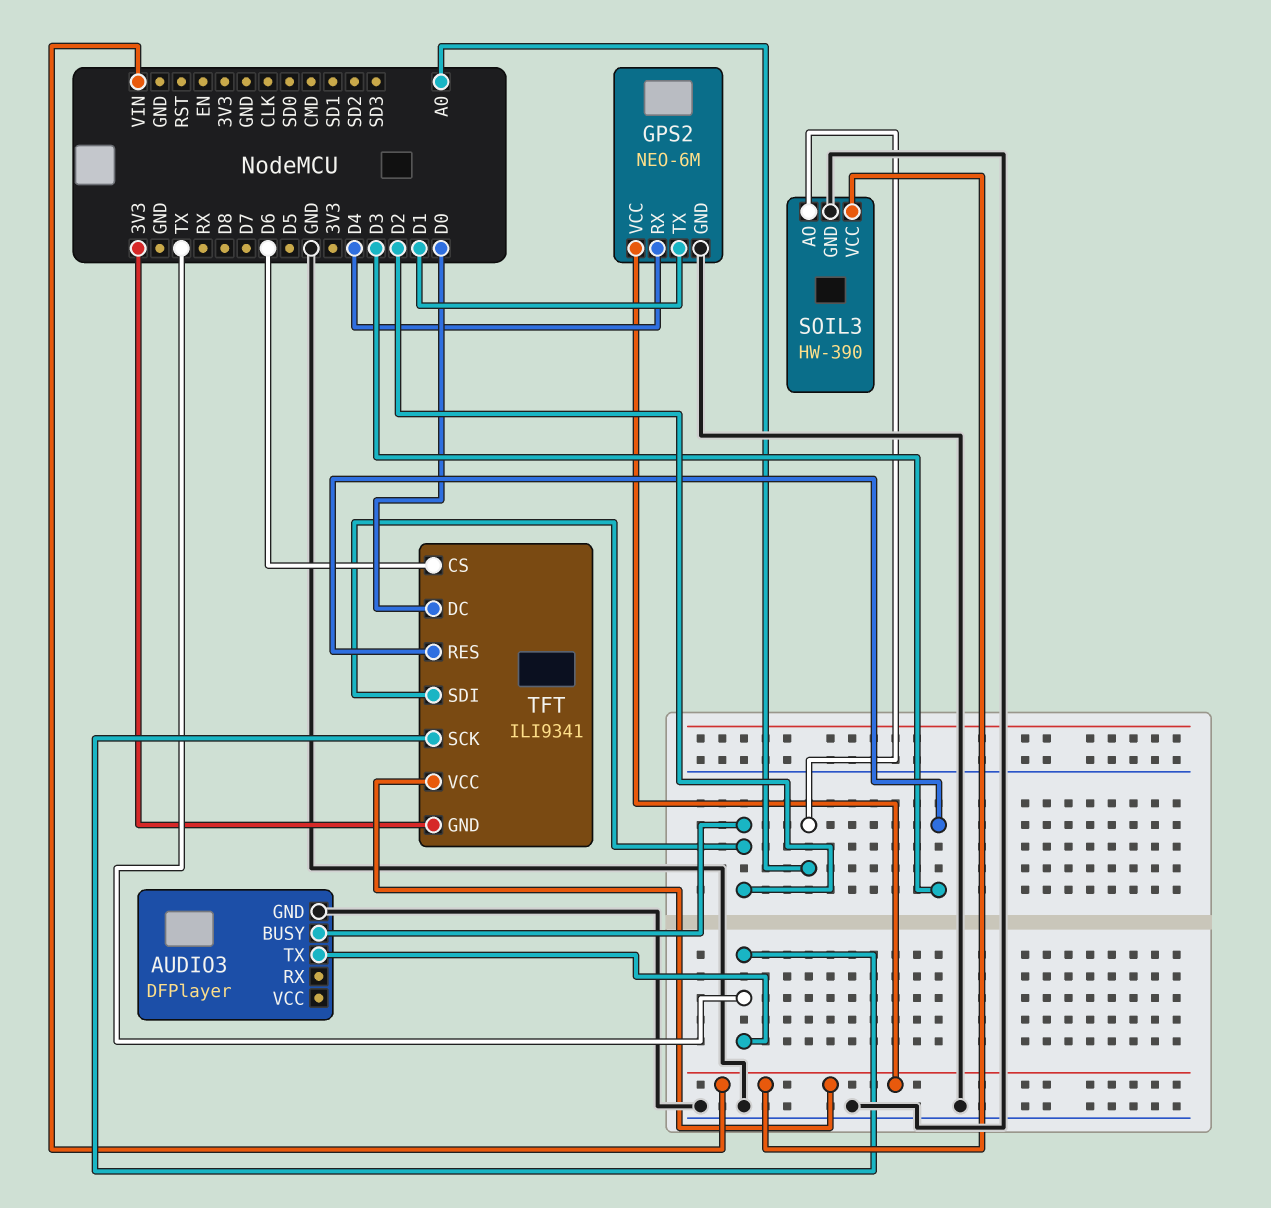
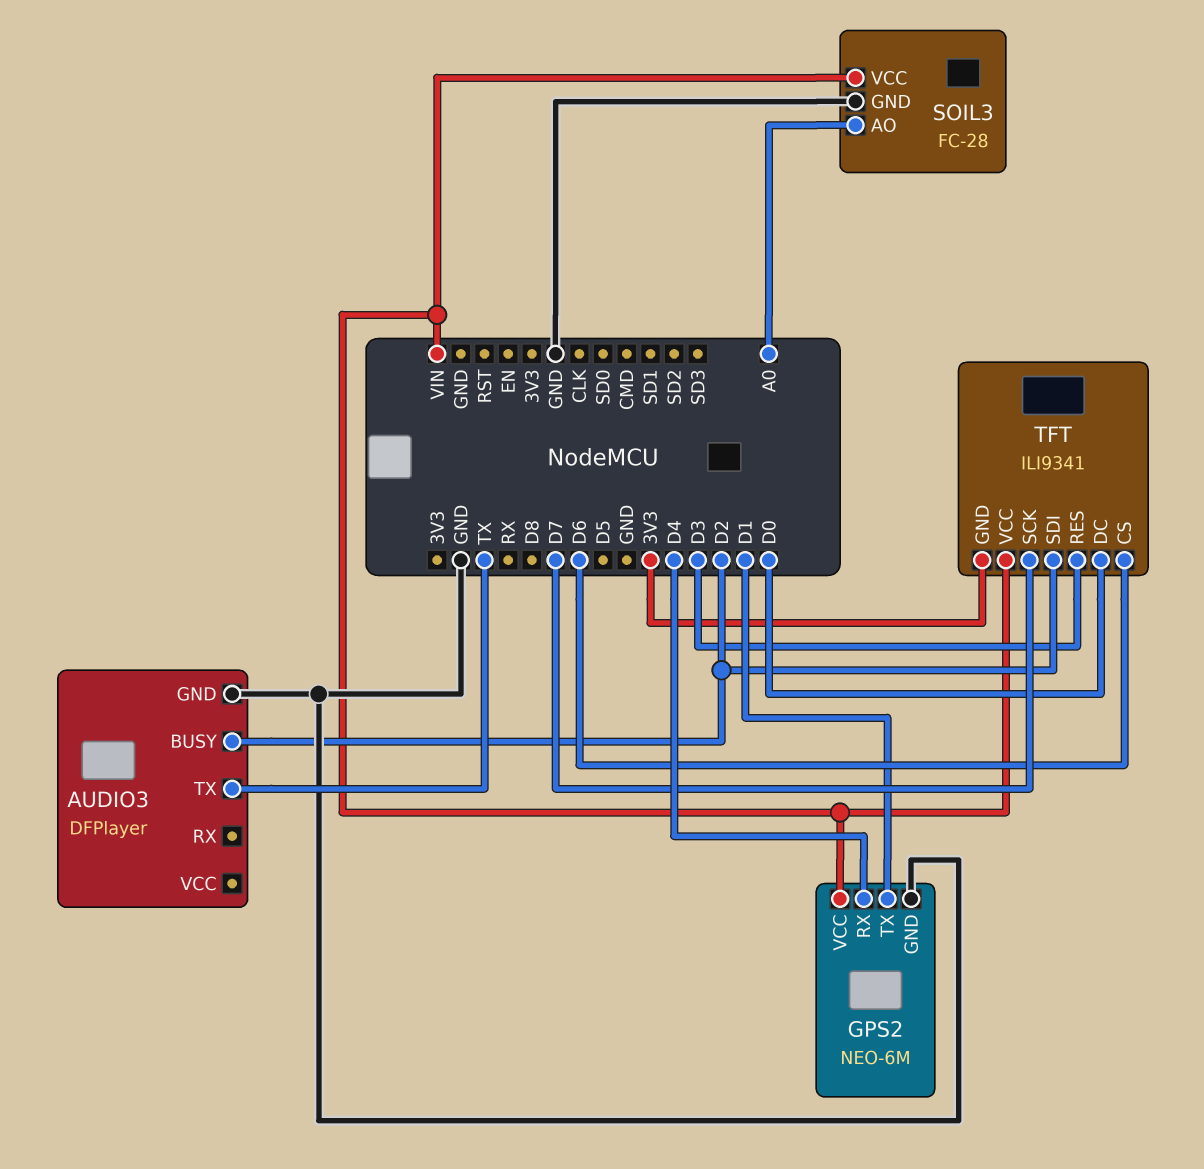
SOIL3: HW-390 -> FC-28
TFT pin SCK: TX -> D7

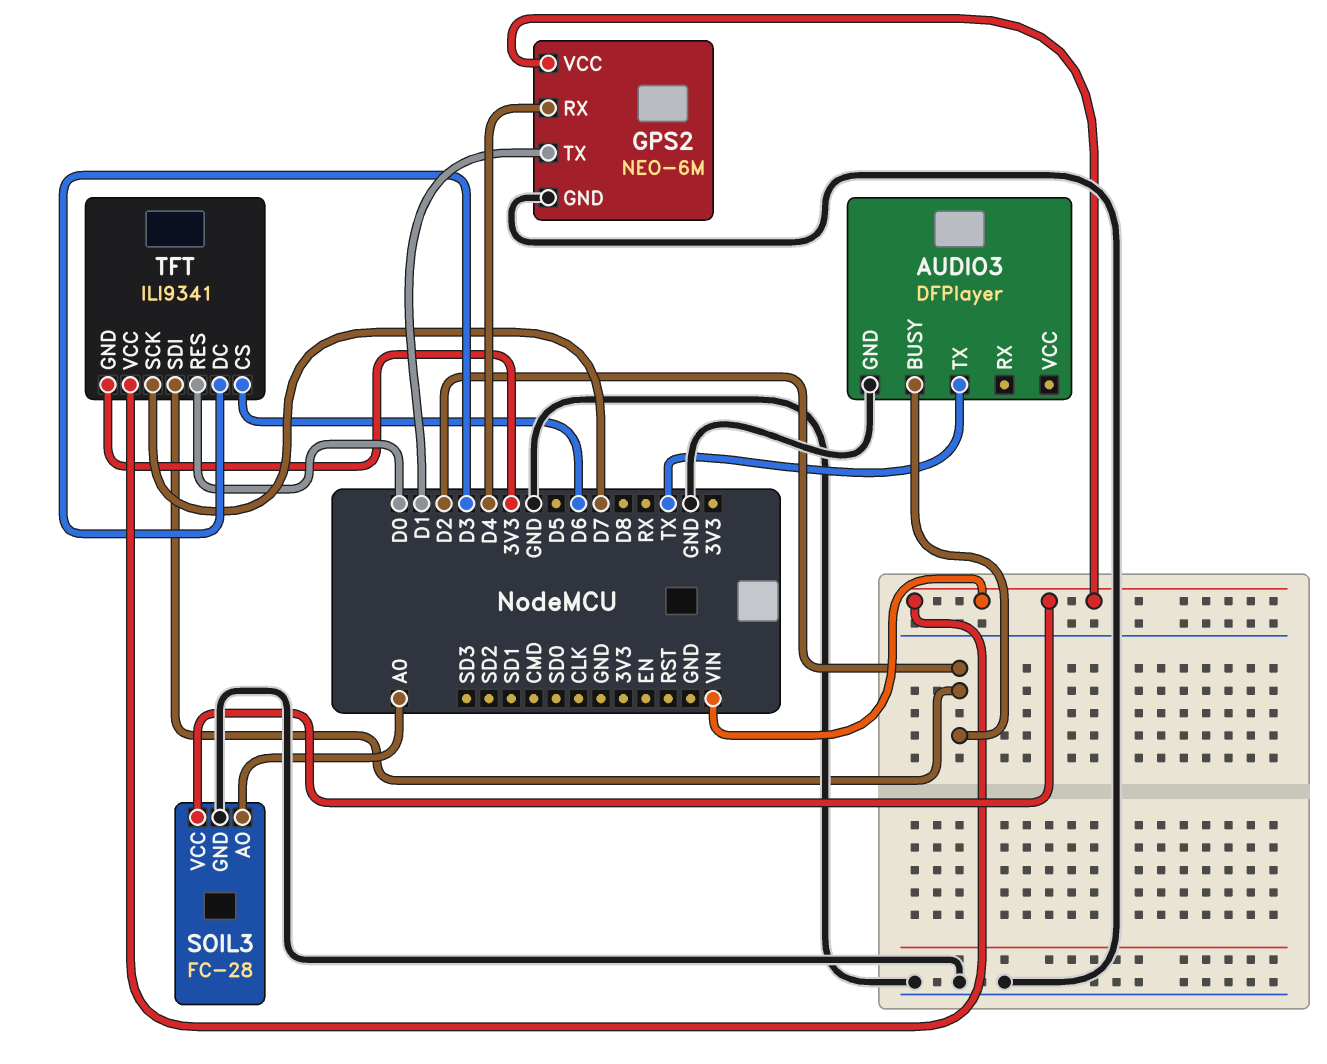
TFT pin DC: D0 -> D3
TFT pin RES: D3 -> D0

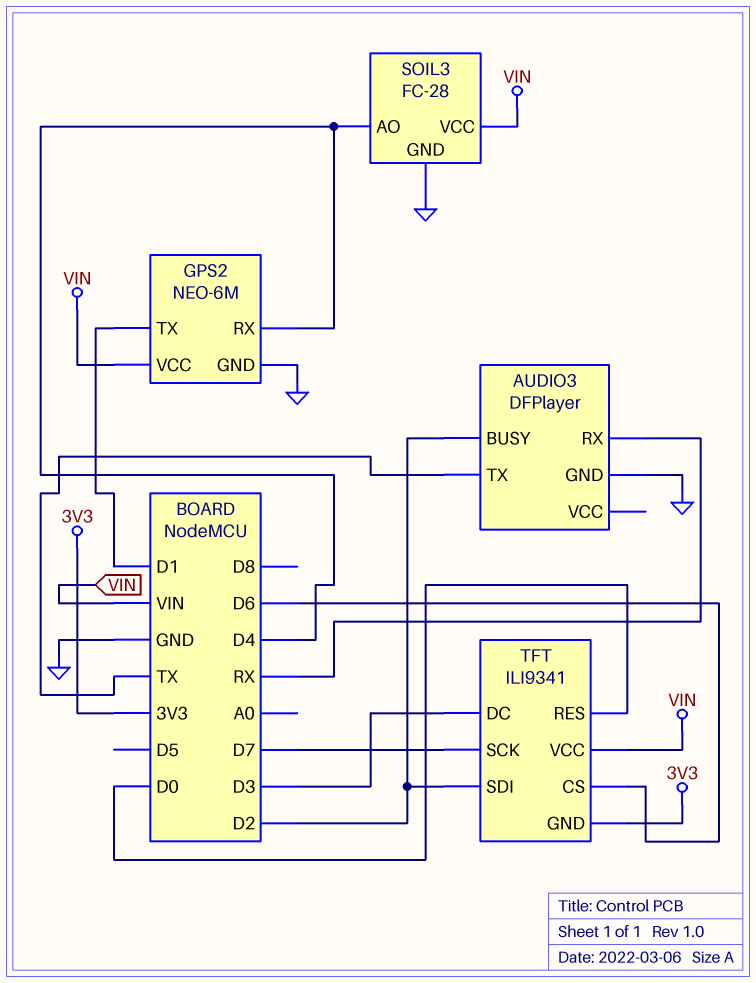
AUDIO3 pin RX: none -> RX
SOIL3 pin AO: A0 -> D4

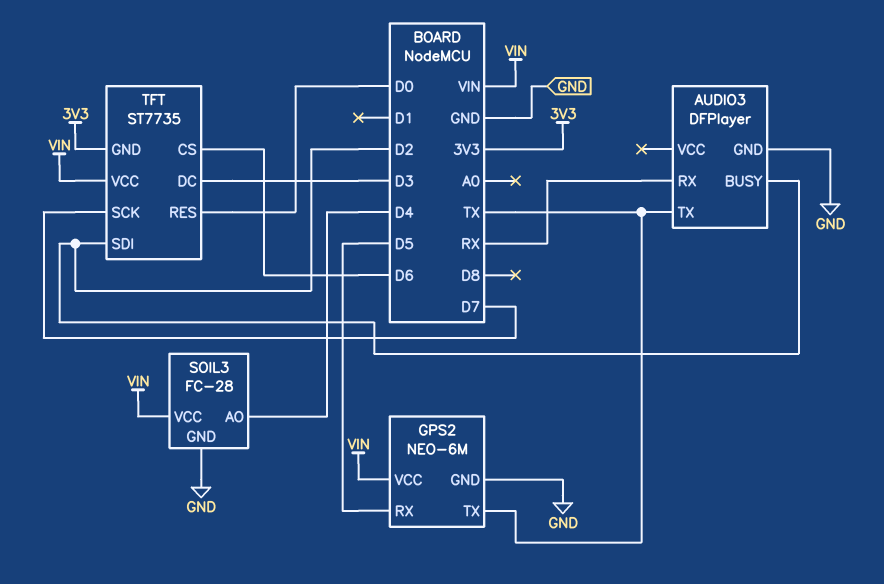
GPS2 pin RX: D4 -> D5
GPS2 pin TX: D1 -> TX
TFT: ILI9341 -> ST7735

